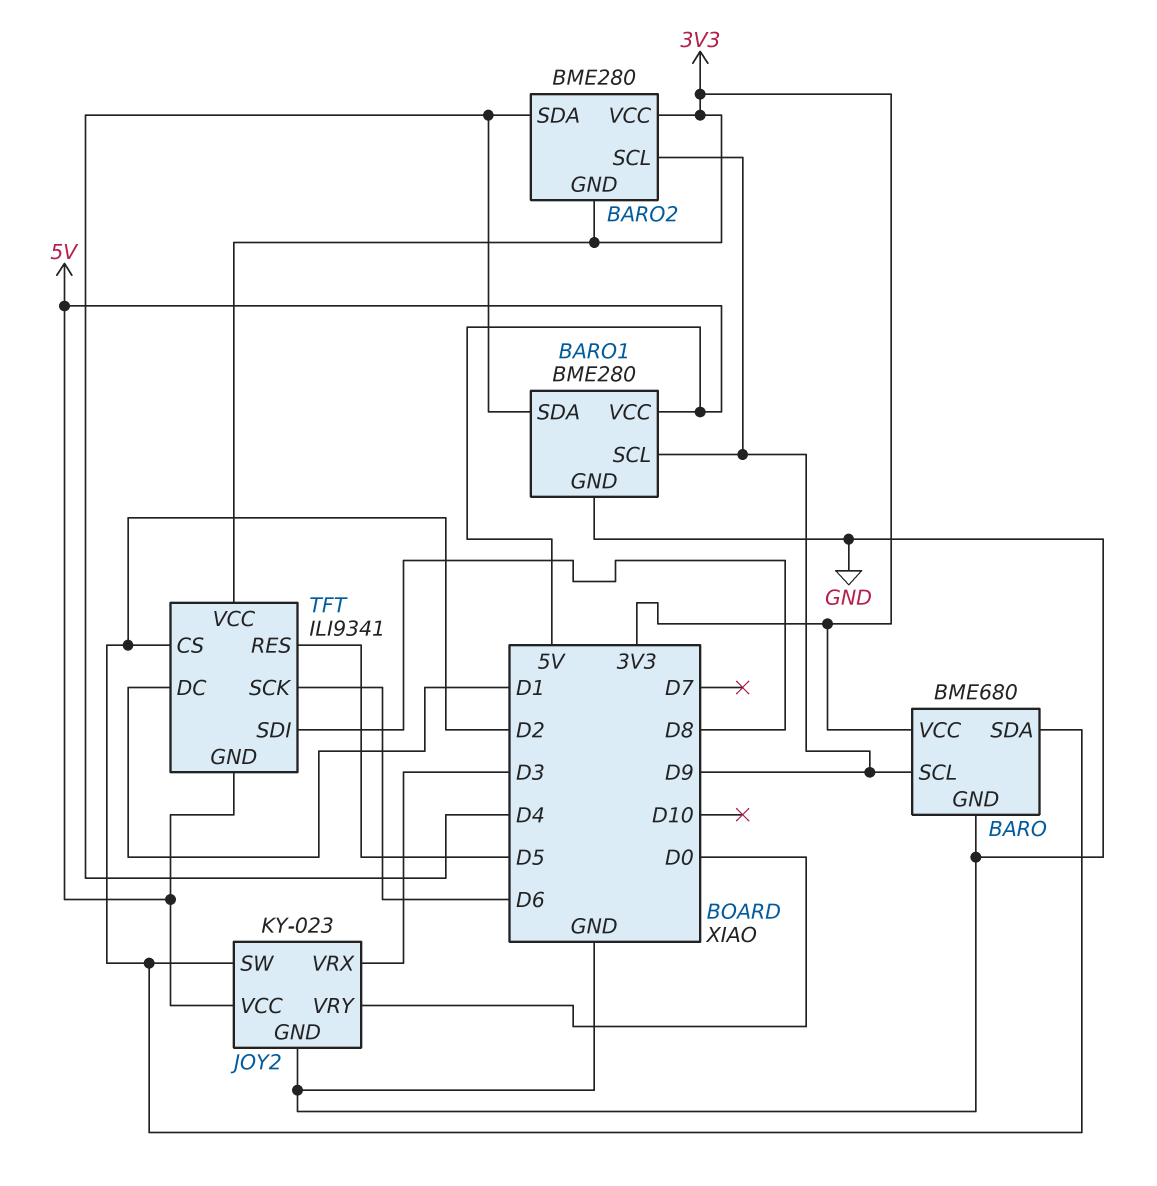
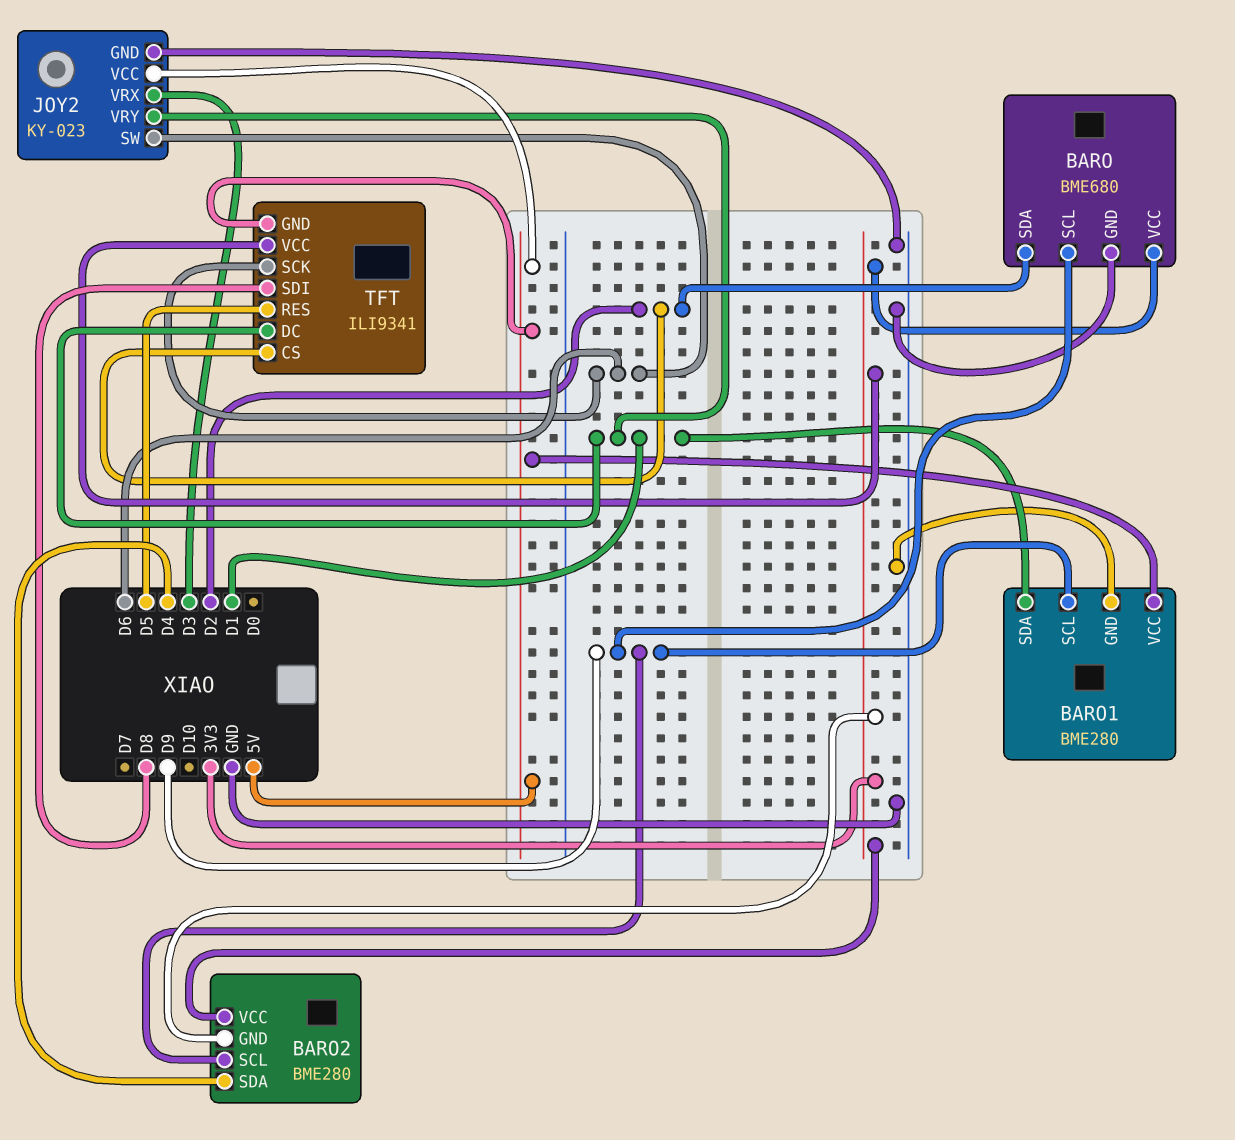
BARO1 pin SDA: D4 -> D1
JOY2 pin SW: D2 -> D6
JOY2 pin VRY: D0 -> D1

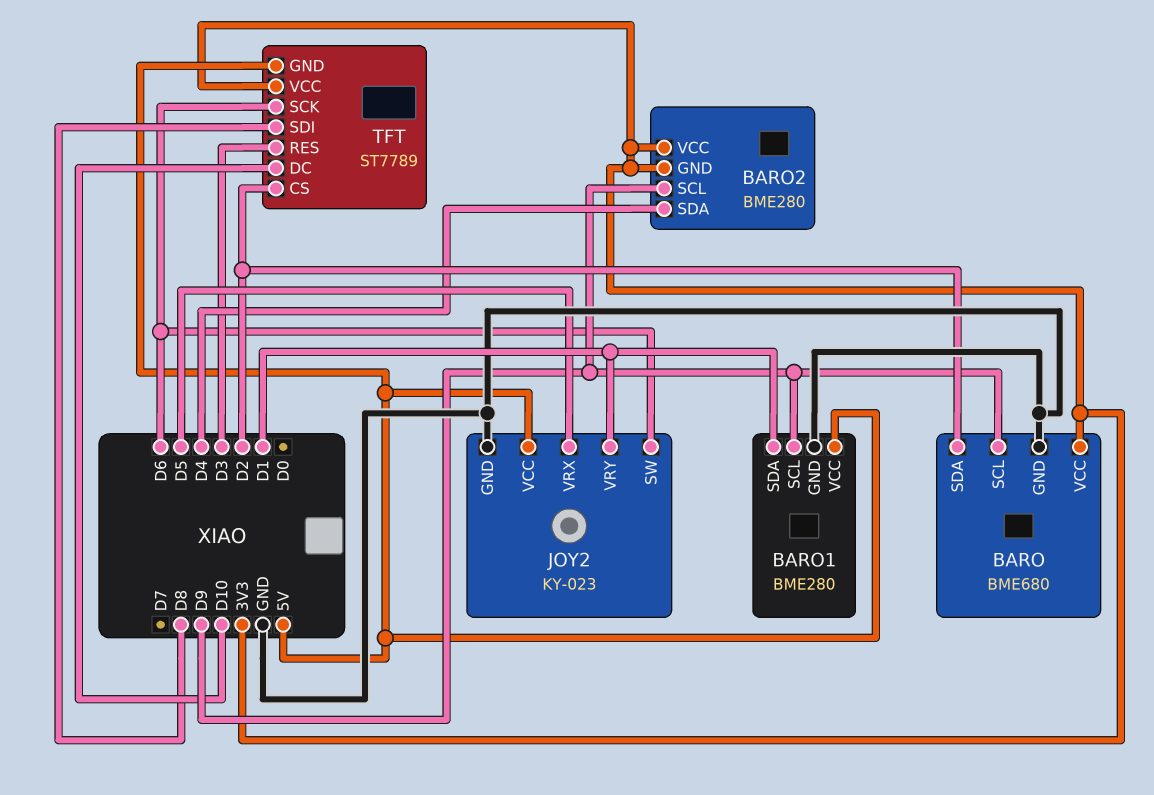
JOY2 pin VRX: D3 -> D5
TFT: ILI9341 -> ST7789
TFT pin DC: D1 -> D10
TFT pin RES: D5 -> D3

